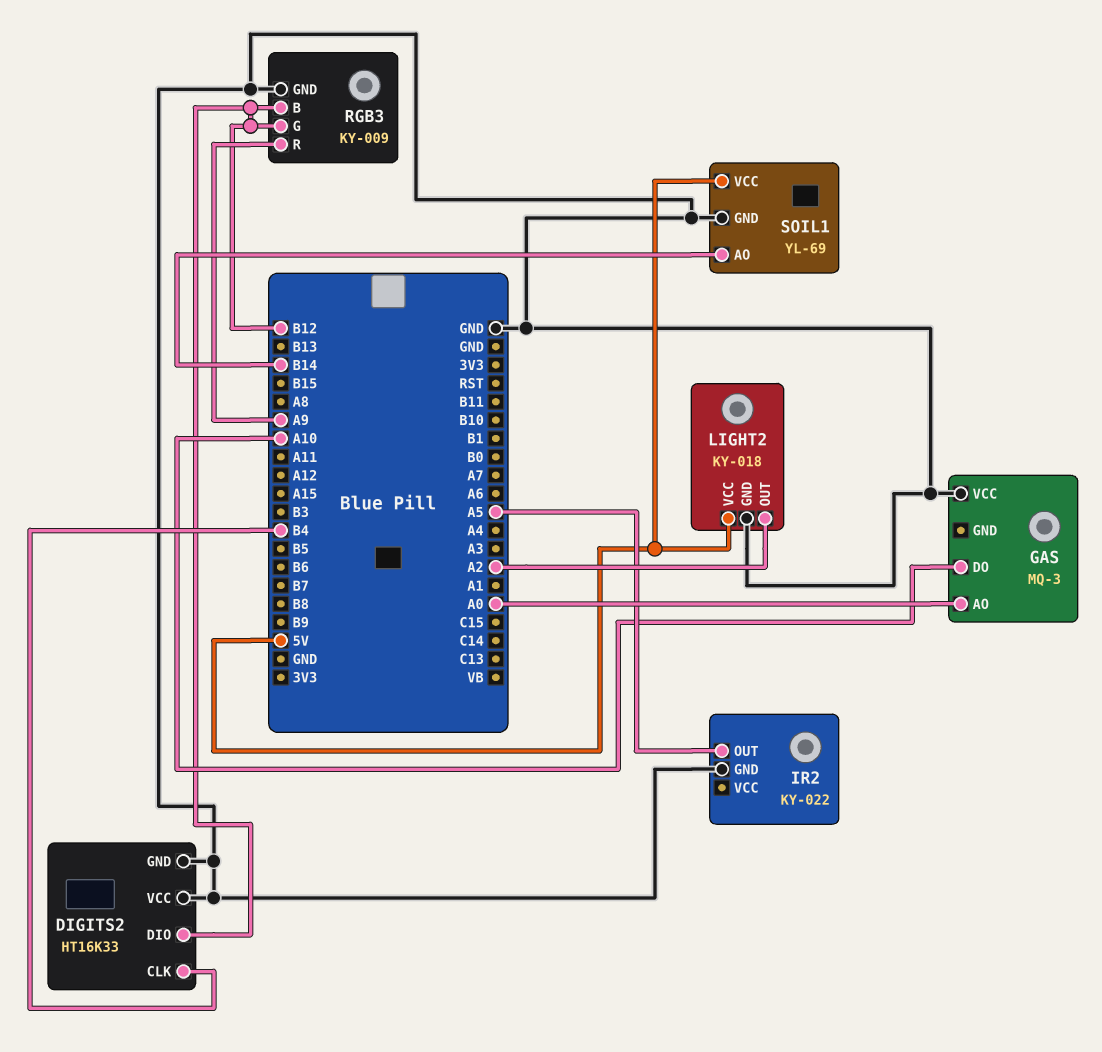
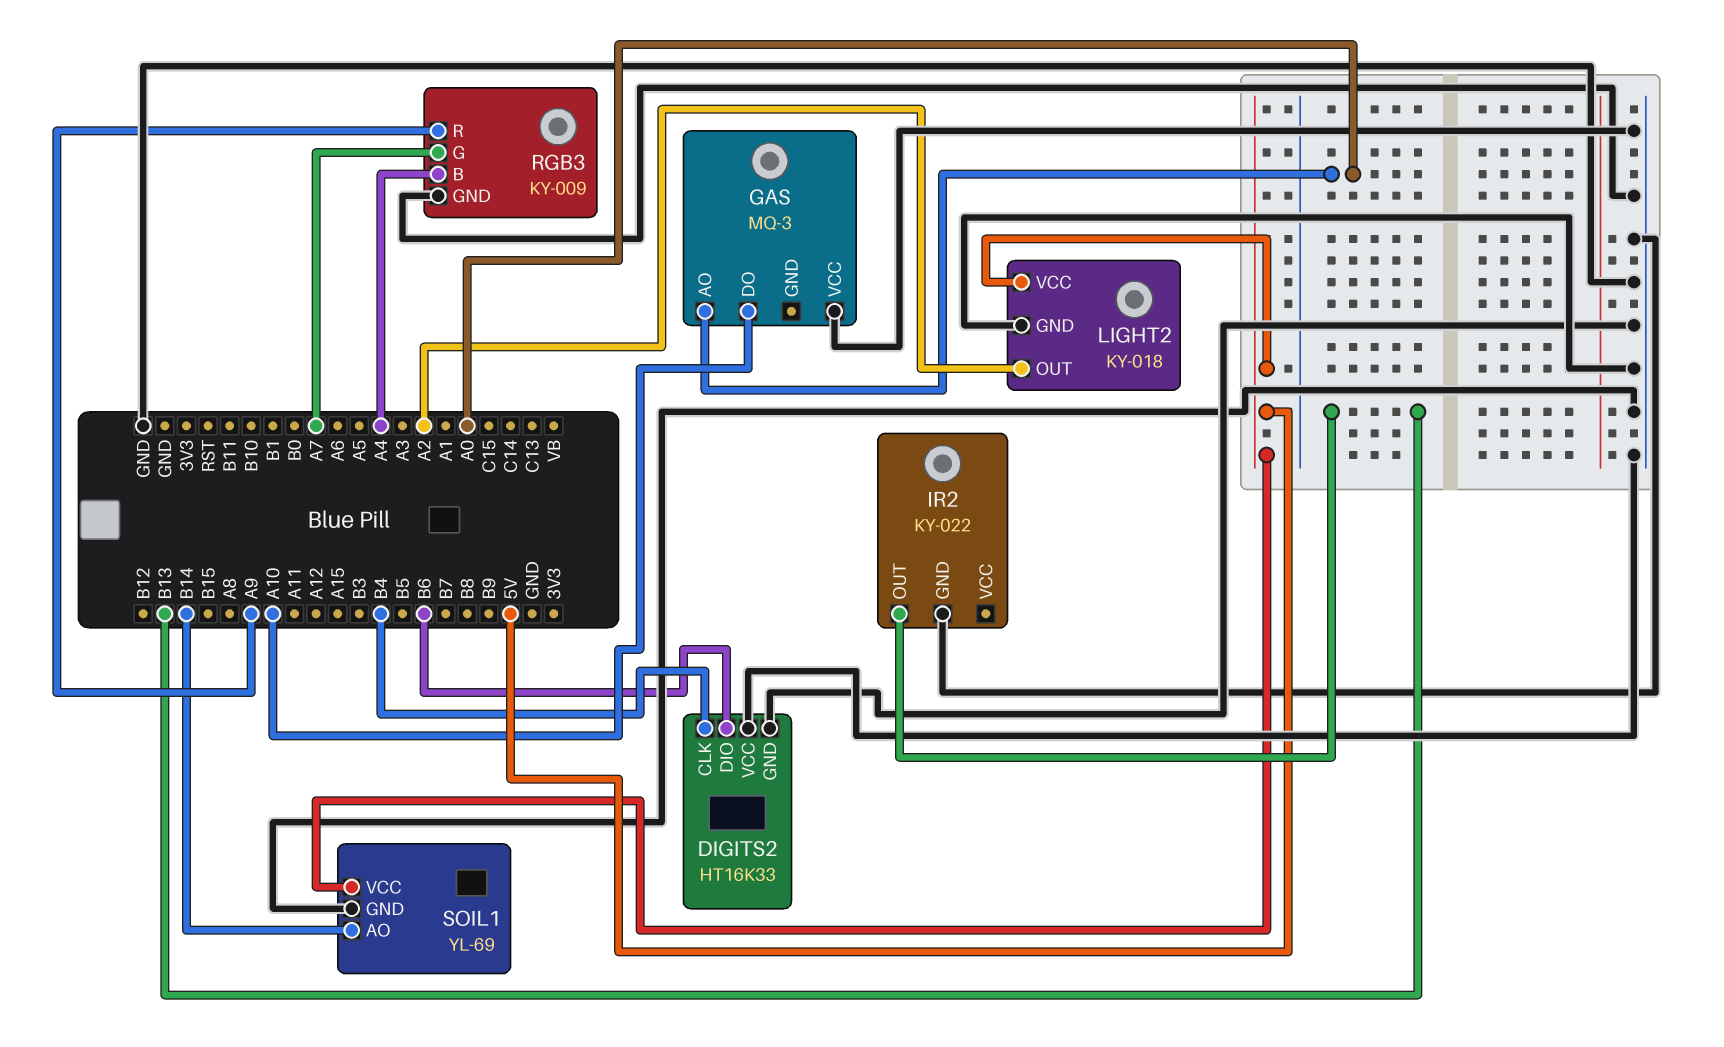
DIGITS2 pin DIO: B12 -> B6
IR2 pin OUT: A5 -> B13
RGB3 pin B: B12 -> A4
RGB3 pin G: B12 -> A7

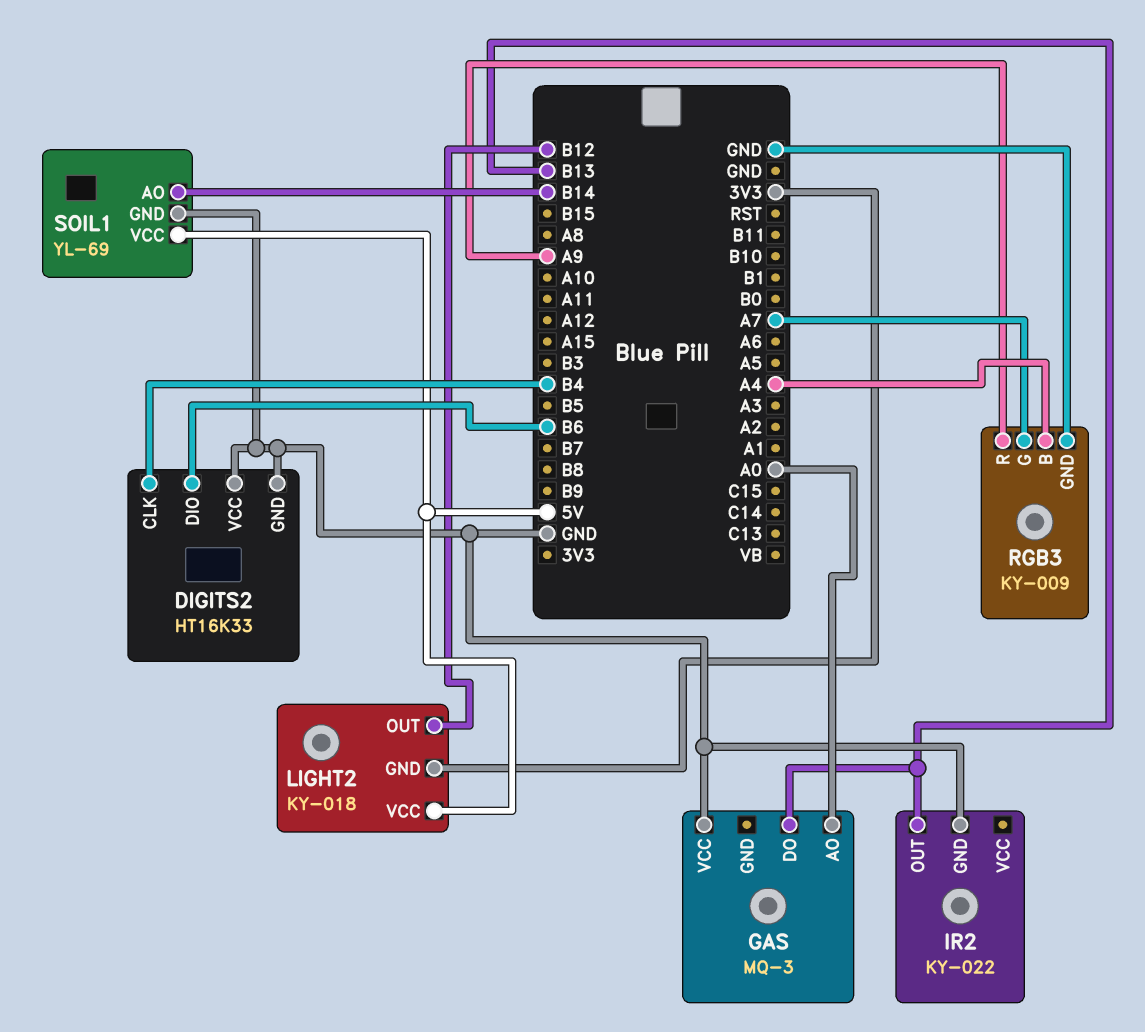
GAS pin DO: A10 -> B13
LIGHT2 pin GND: GND -> 3V3
LIGHT2 pin OUT: A2 -> B12

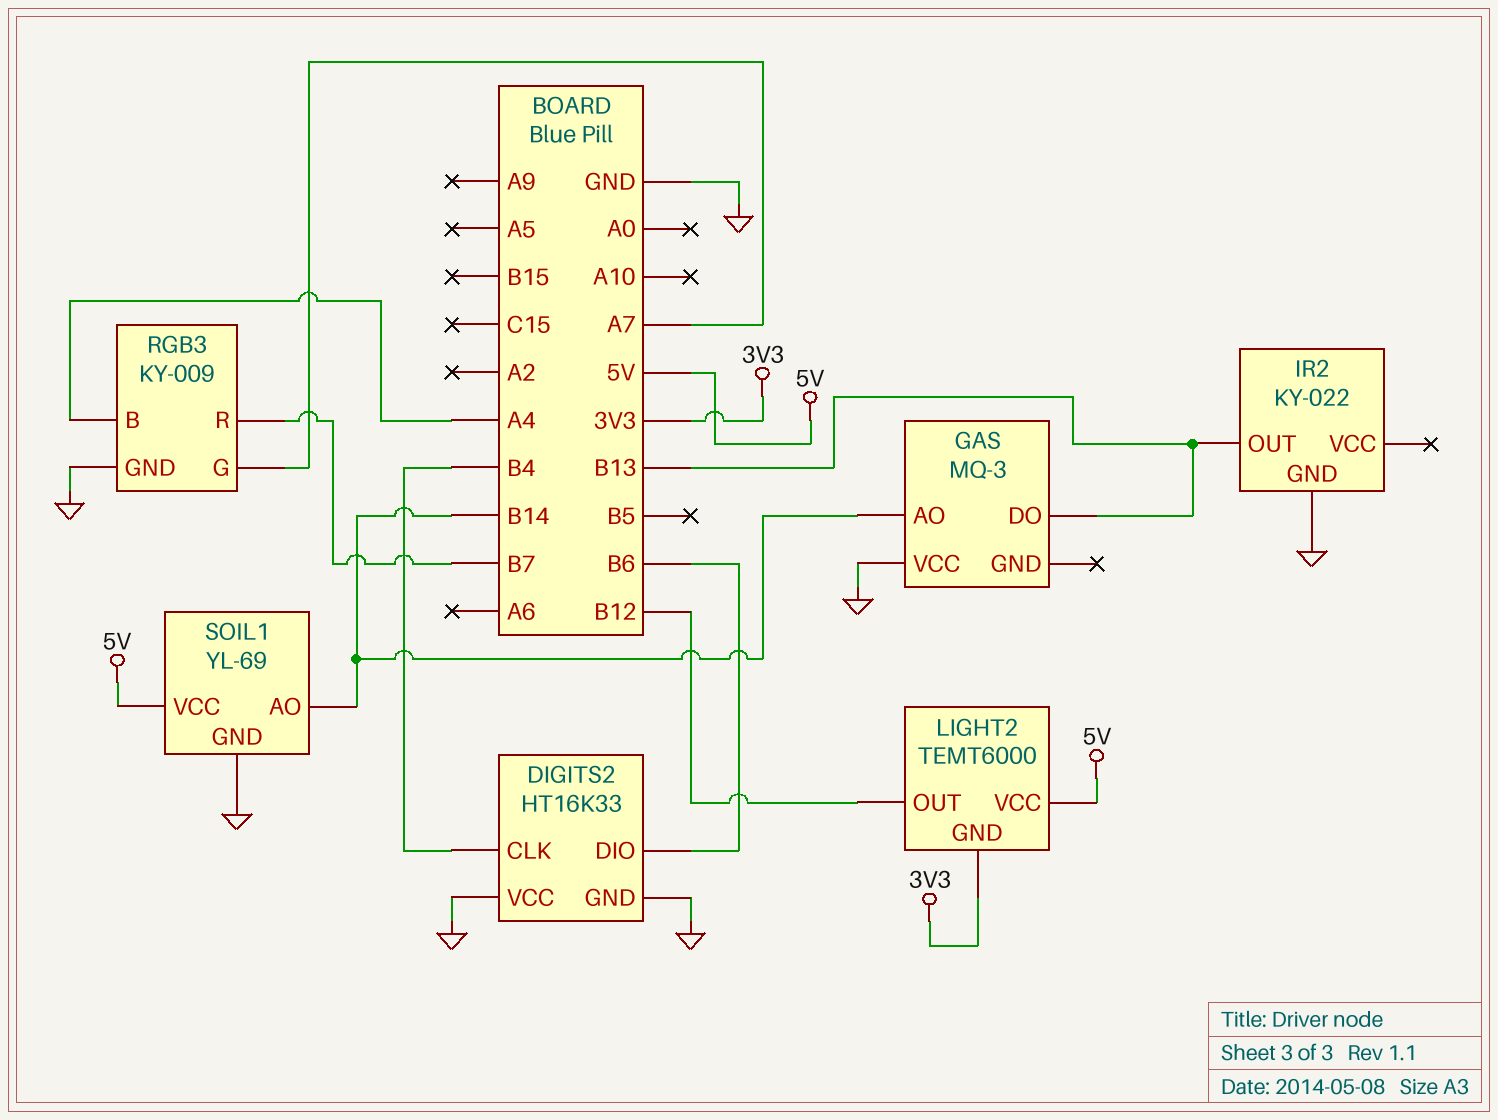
GAS pin AO: A0 -> B14
LIGHT2: KY-018 -> TEMT6000
RGB3 pin R: A9 -> B7

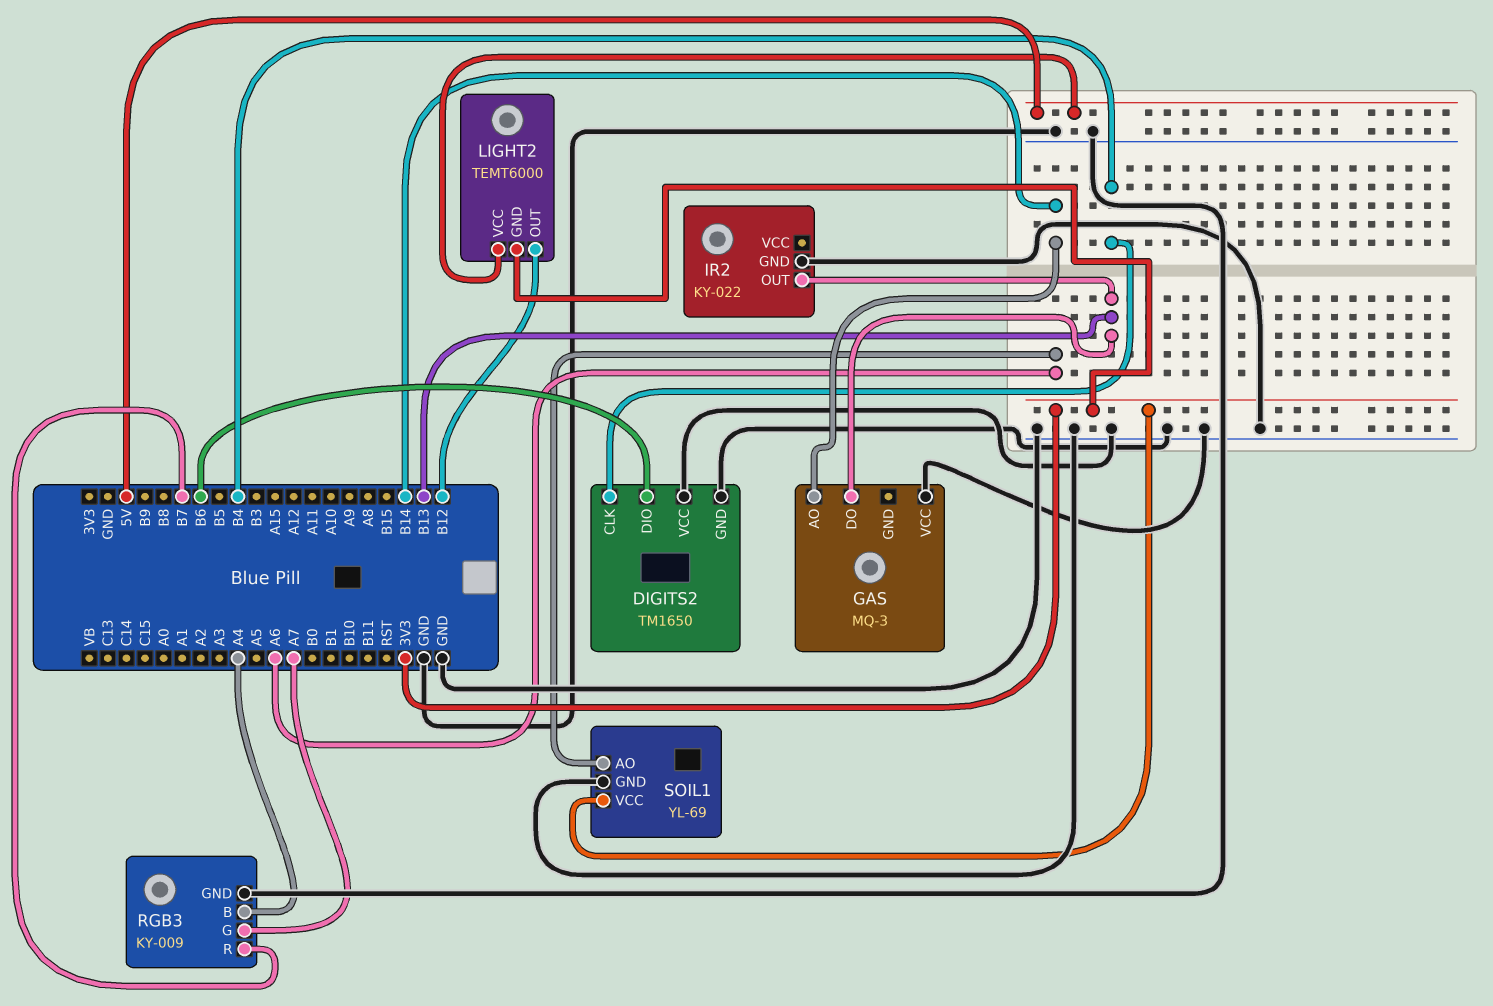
DIGITS2: HT16K33 -> TM1650
SOIL1 pin AO: B14 -> A6
SOIL1 pin VCC: 5V -> 3V3

